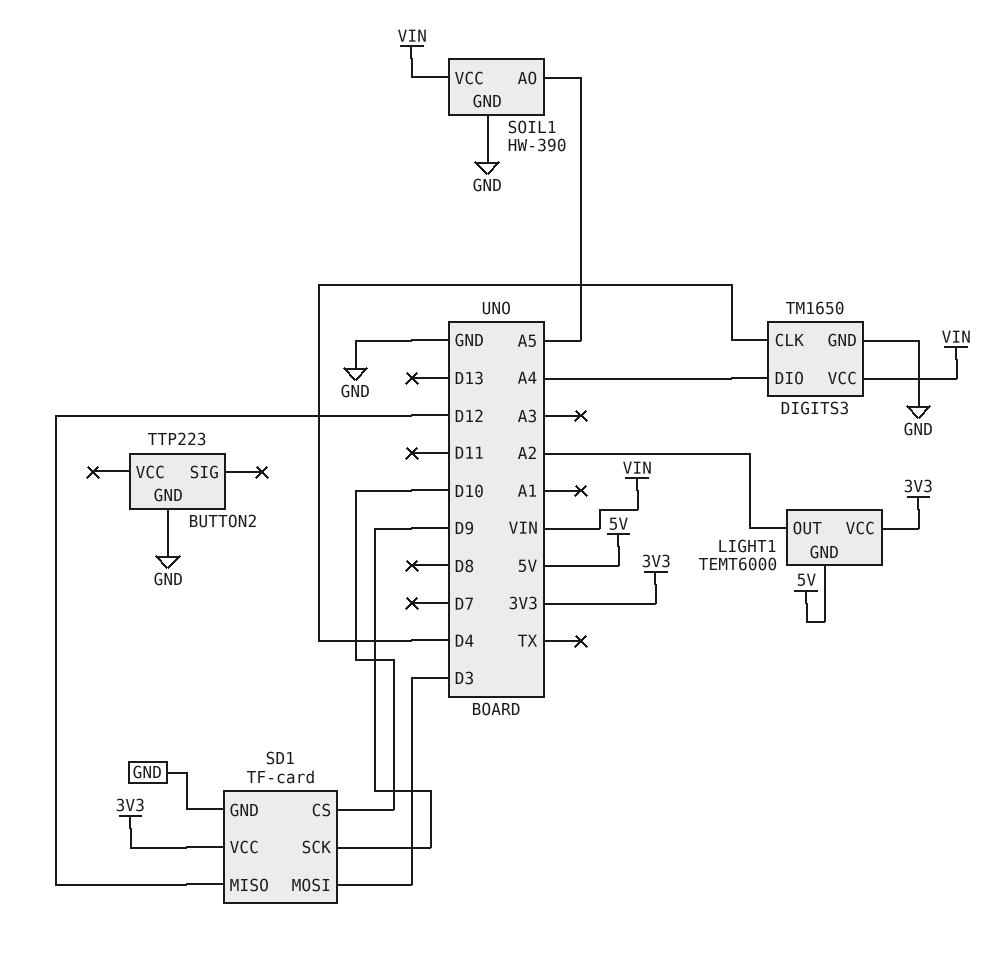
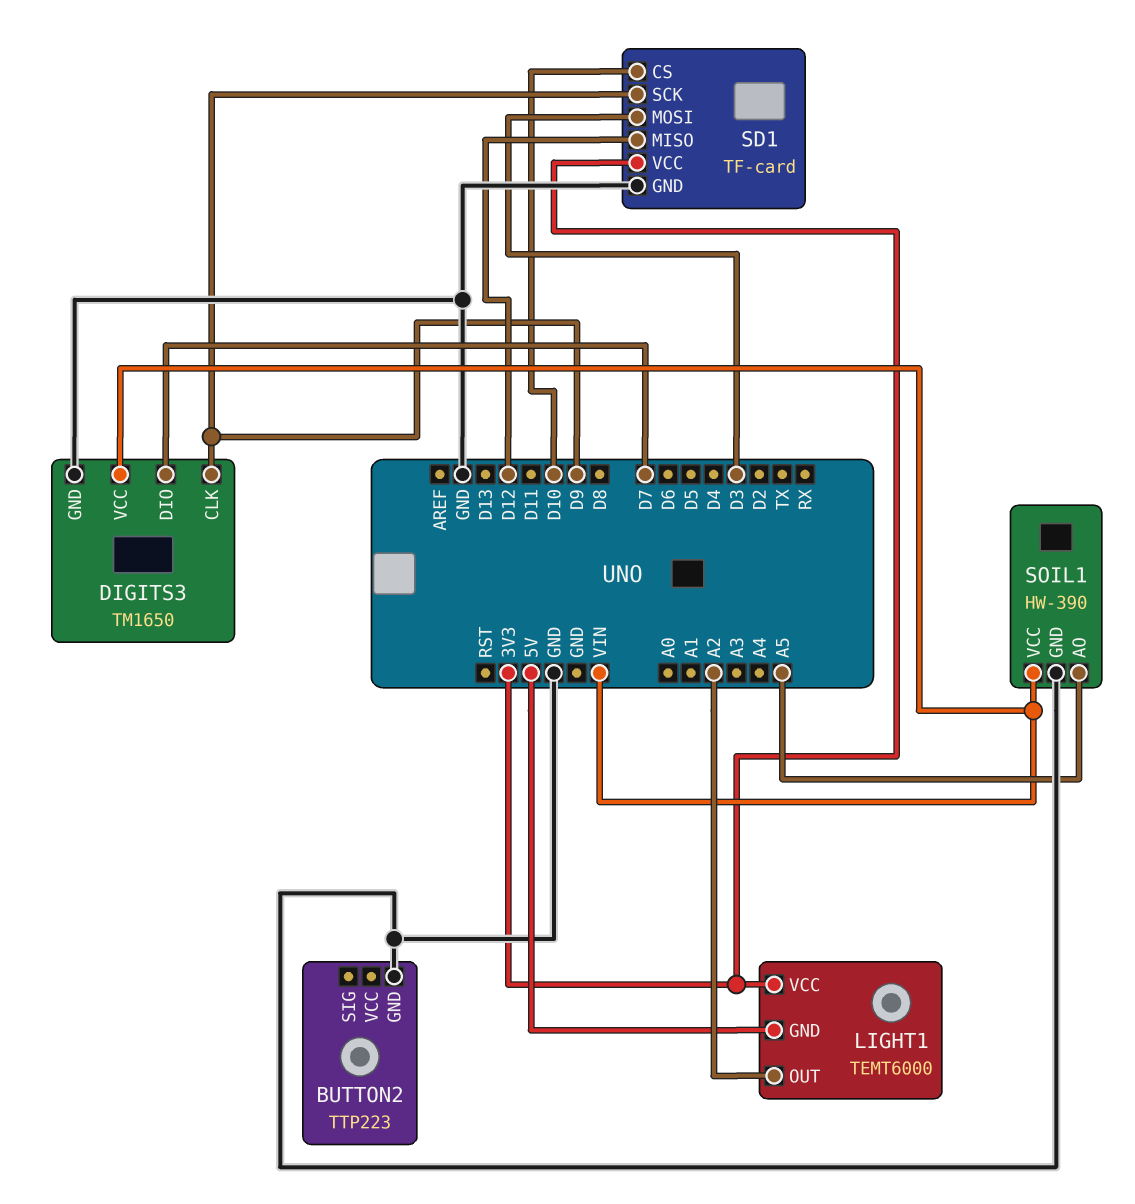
DIGITS3 pin CLK: D4 -> D9
DIGITS3 pin DIO: A4 -> D7

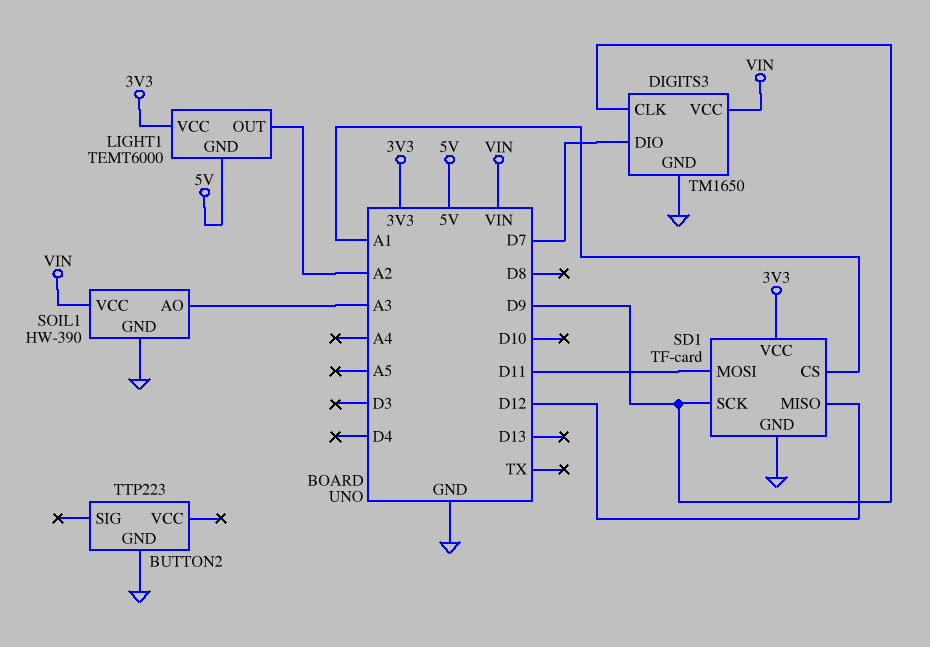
SD1 pin CS: D10 -> A1
SD1 pin MOSI: D3 -> D11
SOIL1 pin AO: A5 -> A3

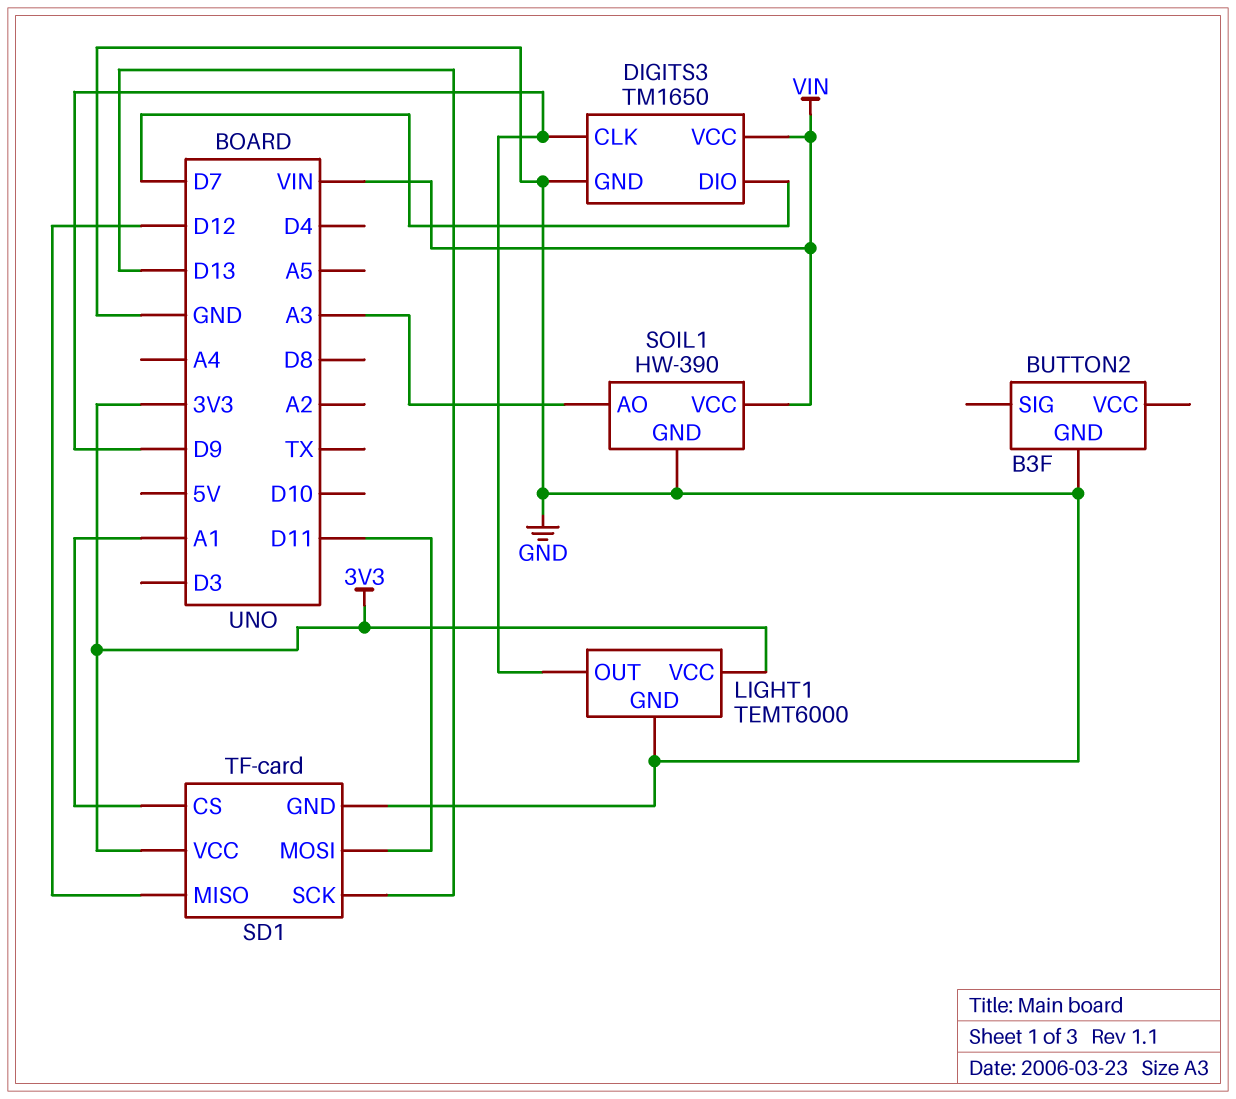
BUTTON2: TTP223 -> B3F
LIGHT1 pin GND: 5V -> GND
LIGHT1 pin OUT: A2 -> D9
SD1 pin SCK: D9 -> D13

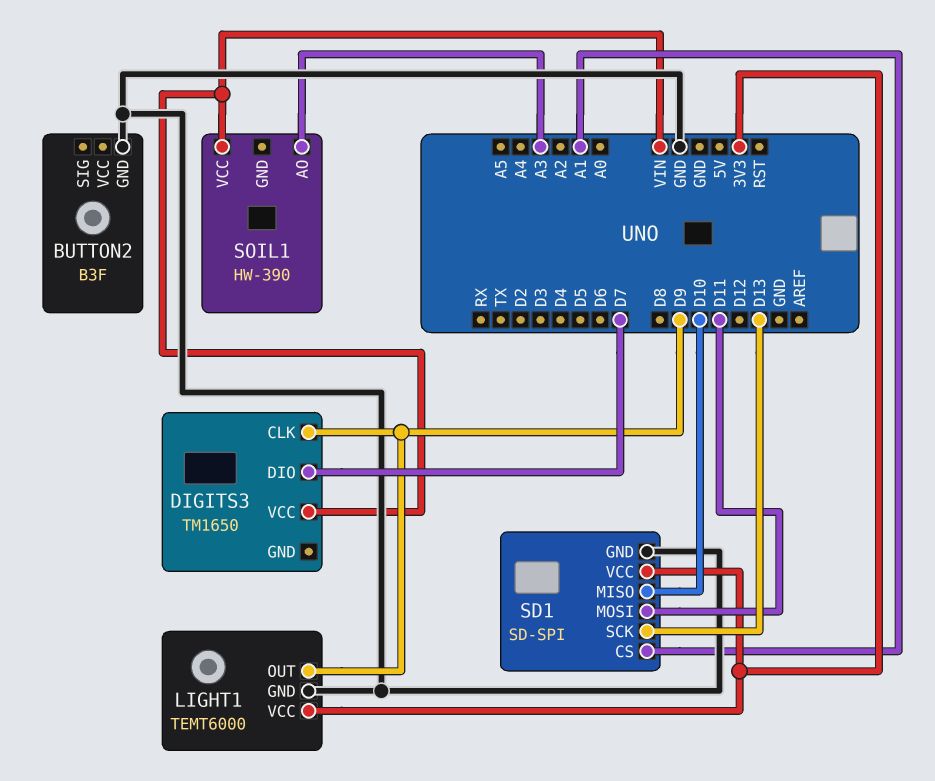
DIGITS3 pin GND: GND -> none
SD1: TF-card -> SD-SPI
SD1 pin MISO: D12 -> D10
SOIL1 pin GND: GND -> none

